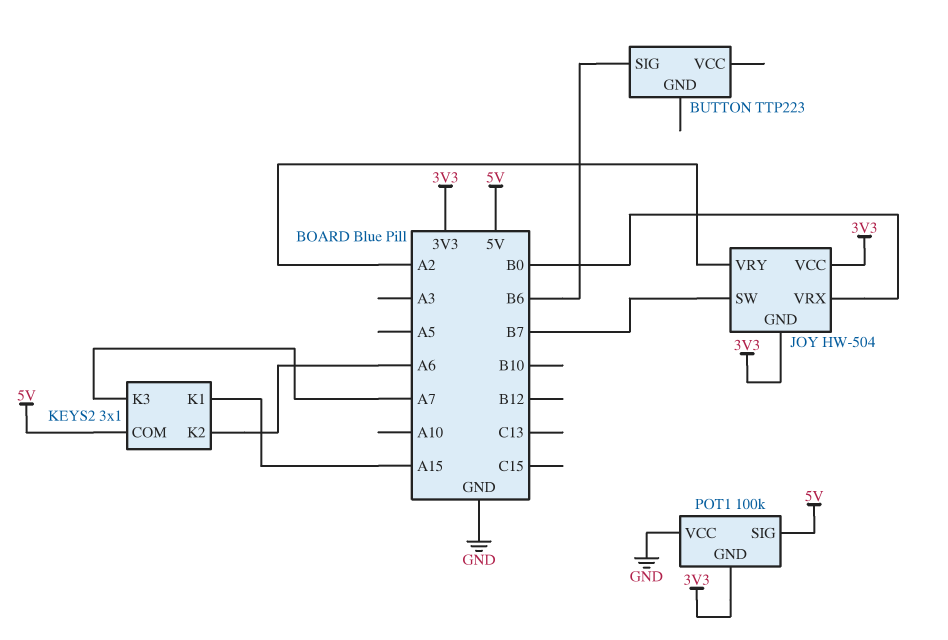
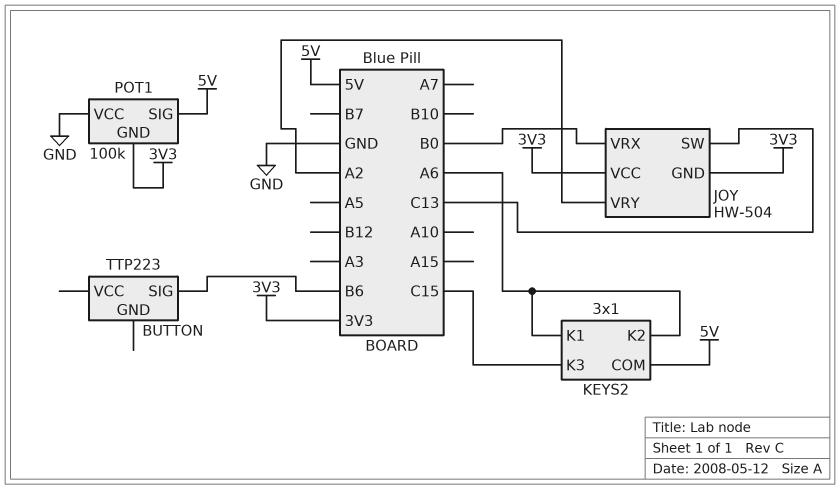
JOY pin SW: B7 -> C13
KEYS2 pin K1: A15 -> A6
KEYS2 pin K3: A7 -> C15

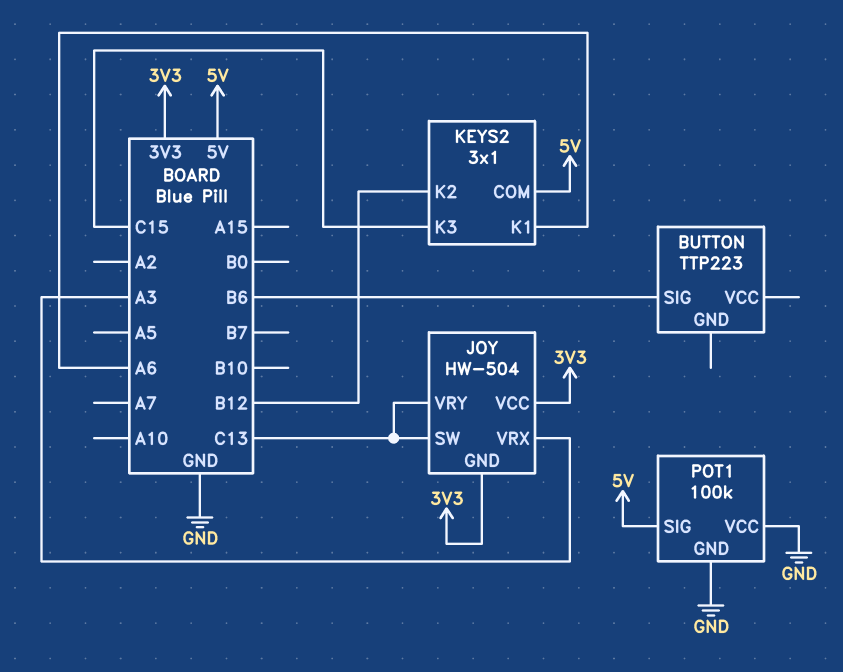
JOY pin VRX: B0 -> A3
JOY pin VRY: A2 -> C13
KEYS2 pin K2: A6 -> B12
POT1 pin GND: 3V3 -> GND

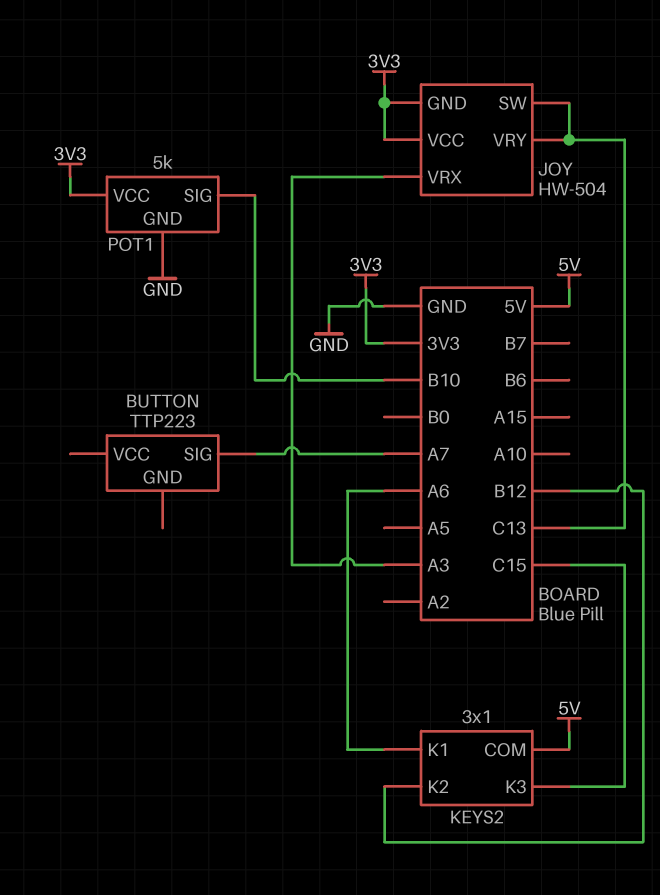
BUTTON pin SIG: B6 -> A7
POT1: 100k -> 5k
POT1 pin SIG: 5V -> B10
POT1 pin VCC: GND -> 3V3

